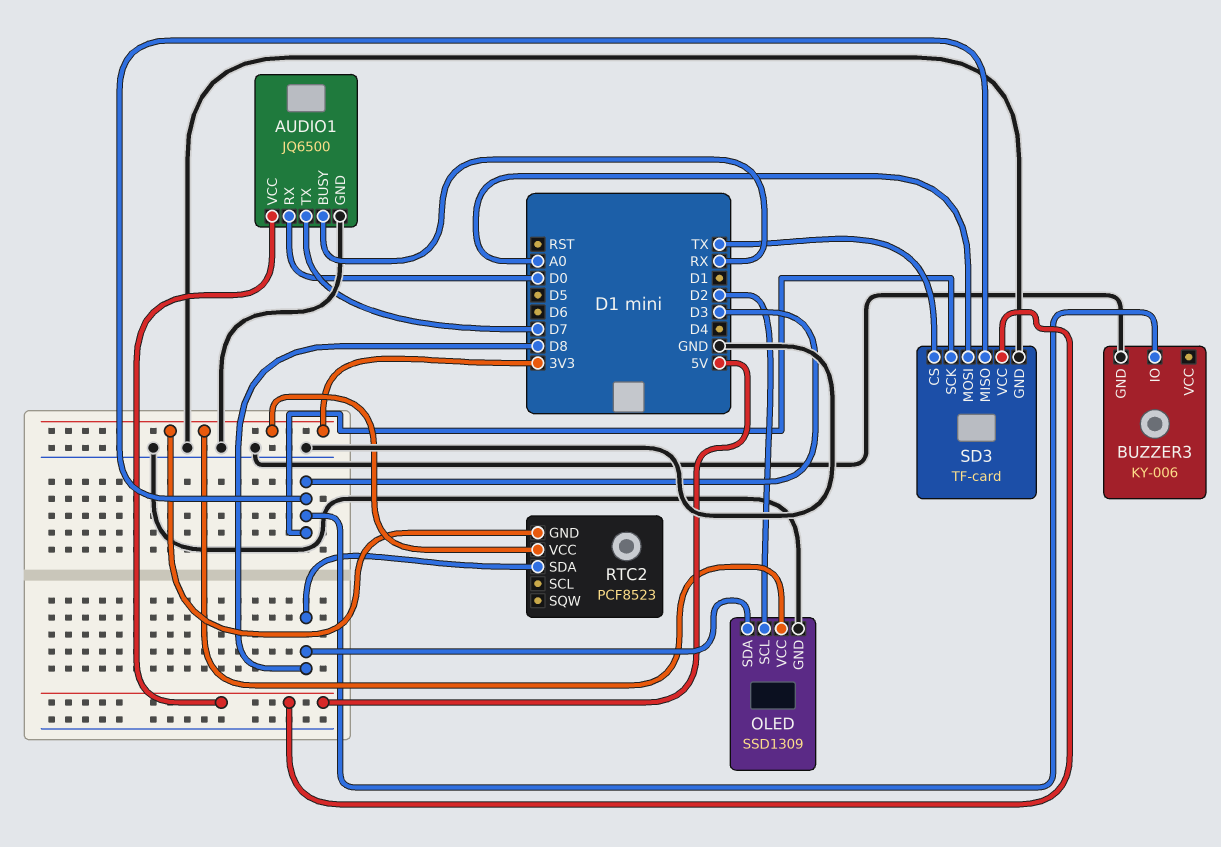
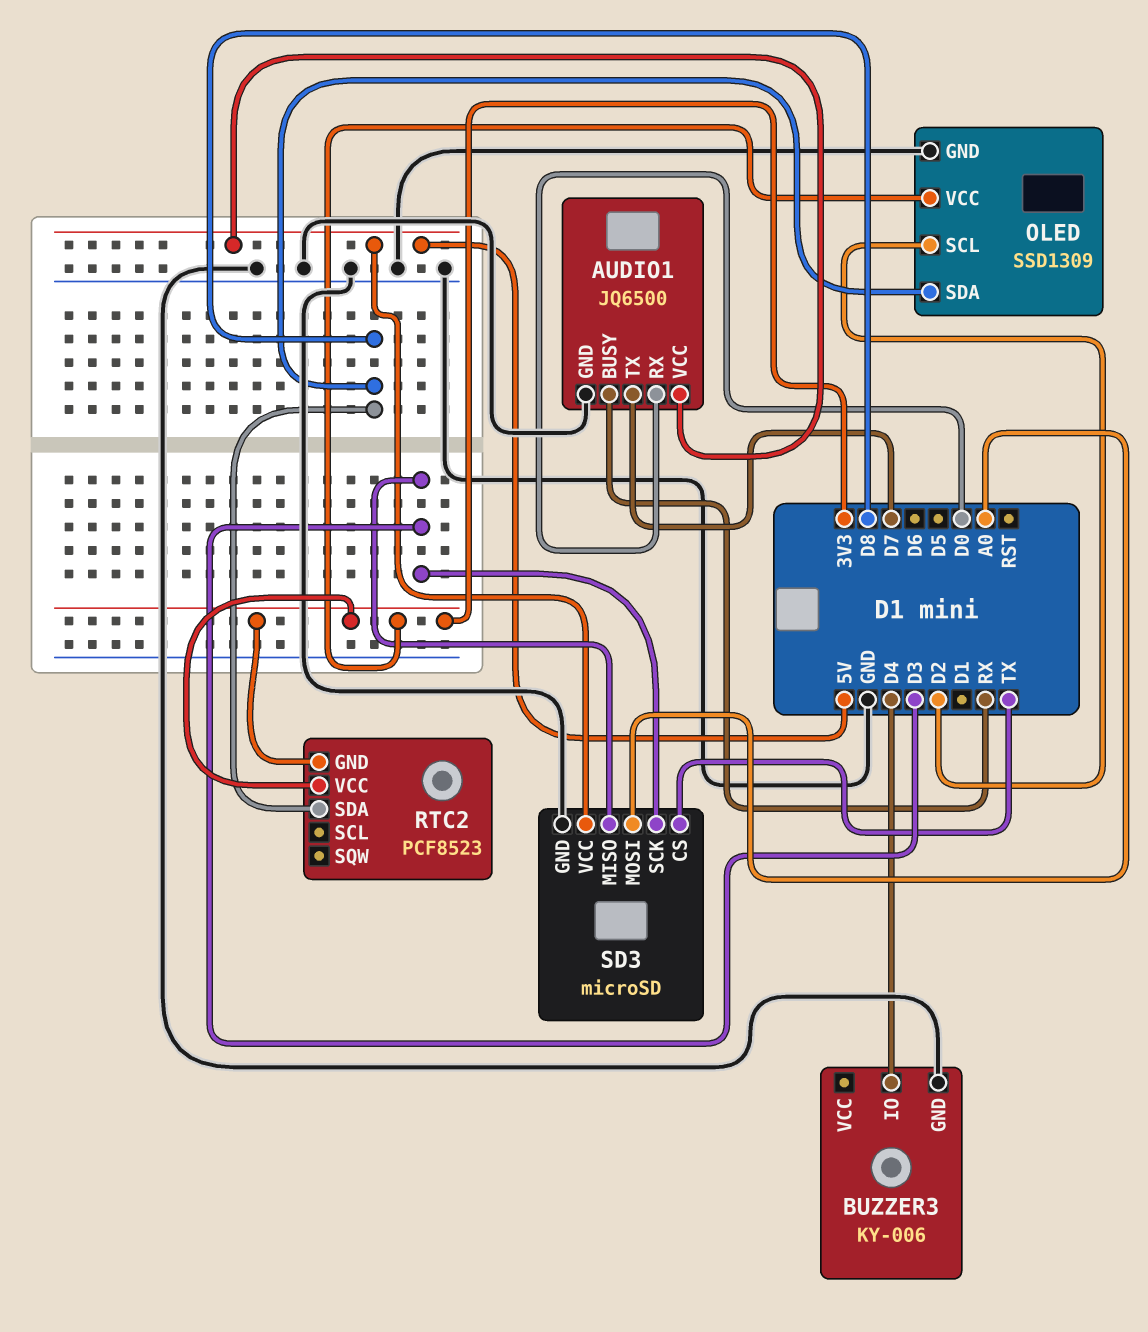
BUZZER3 pin IO: D3 -> D4
SD3: TF-card -> microSD

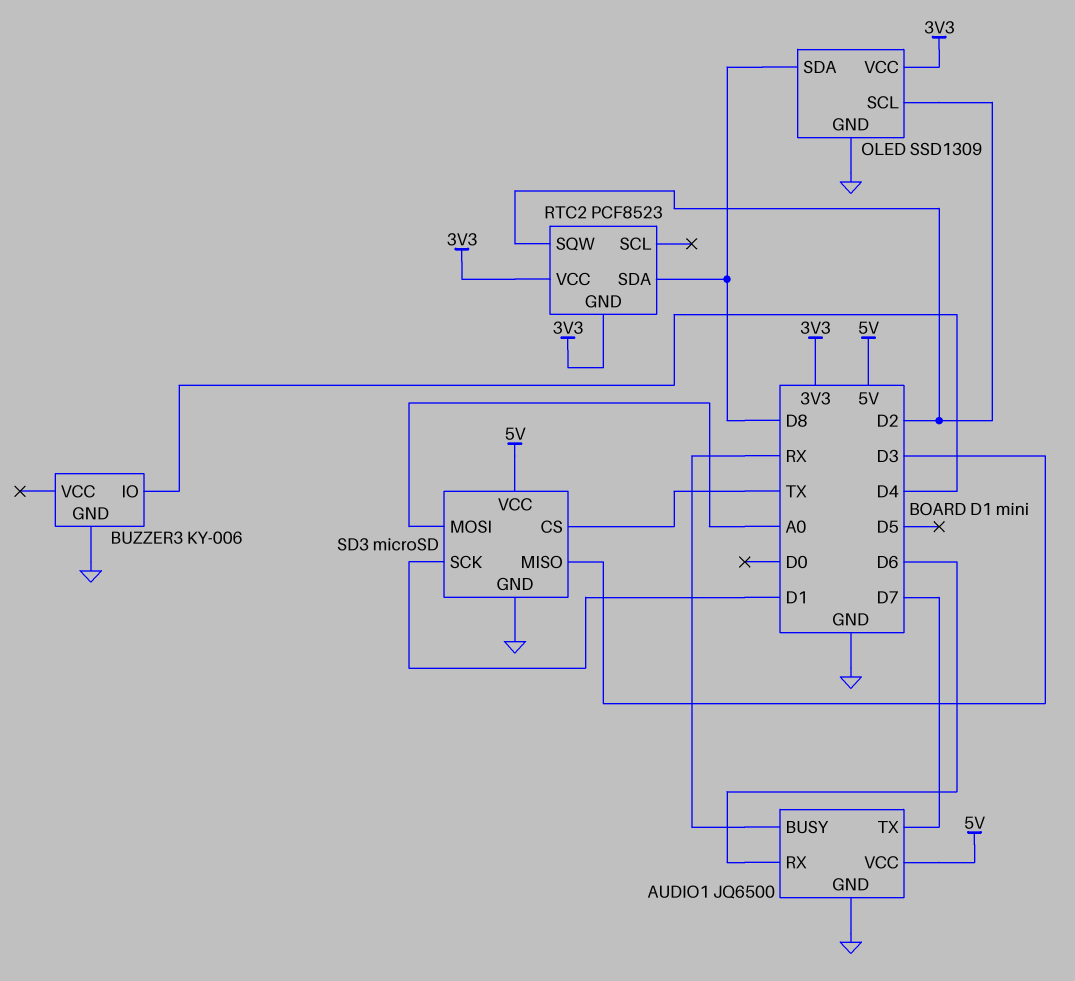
AUDIO1 pin RX: D0 -> D6
RTC2 pin SQW: none -> D2
SD3 pin SCK: D3 -> D1

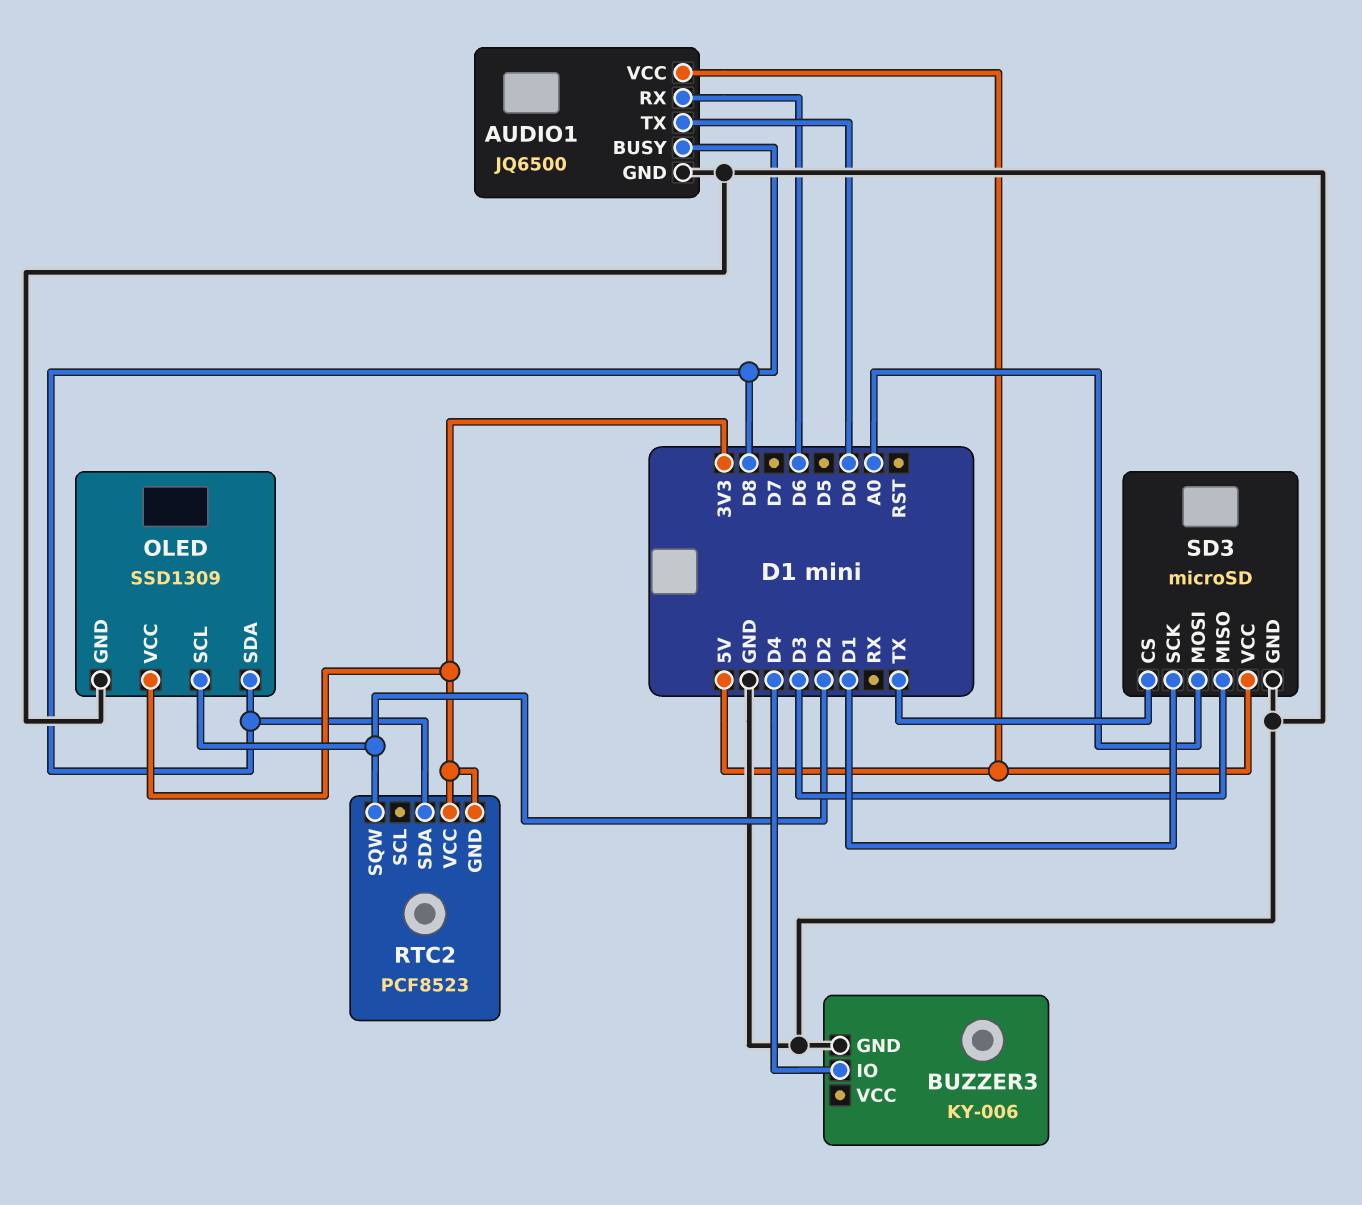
AUDIO1 pin BUSY: RX -> D8
AUDIO1 pin TX: D7 -> D0

